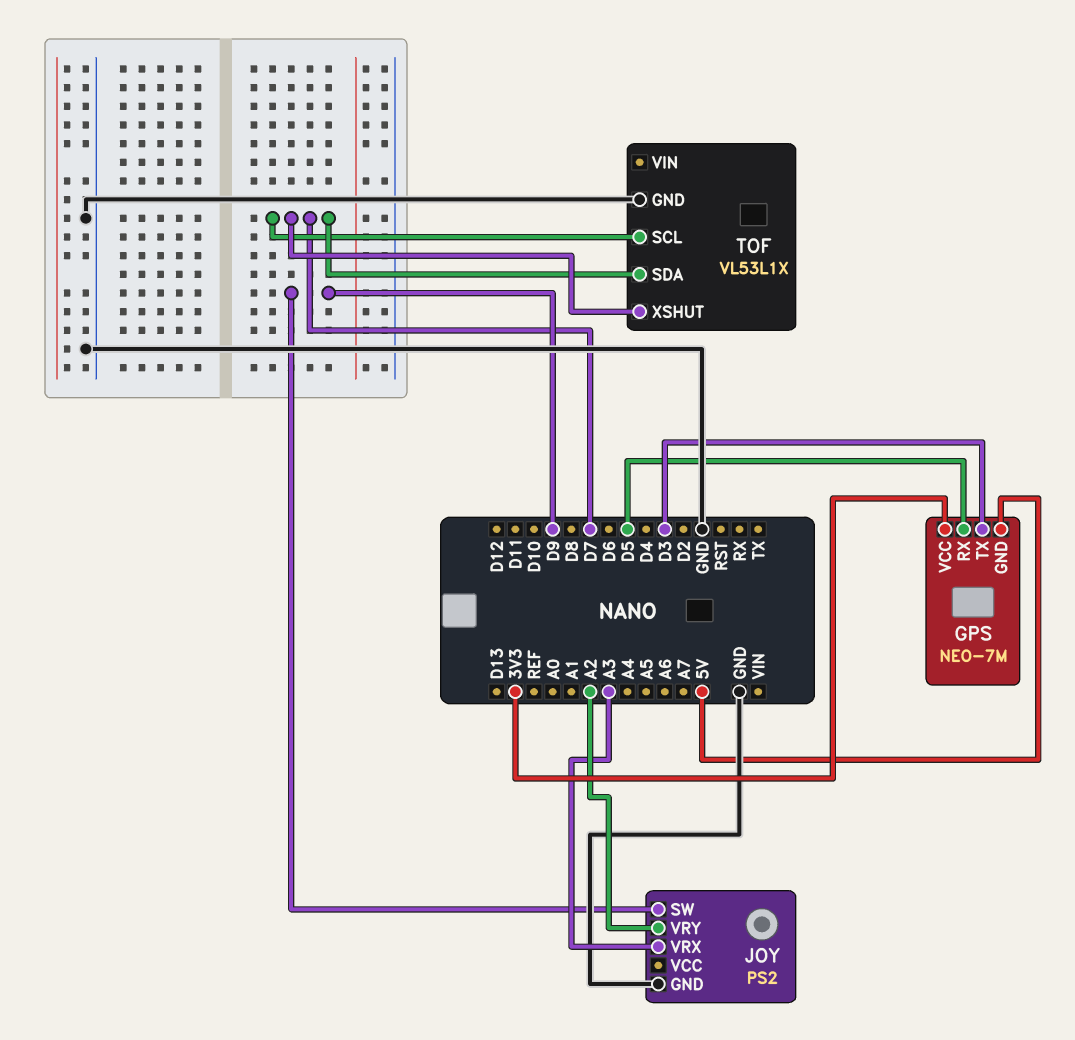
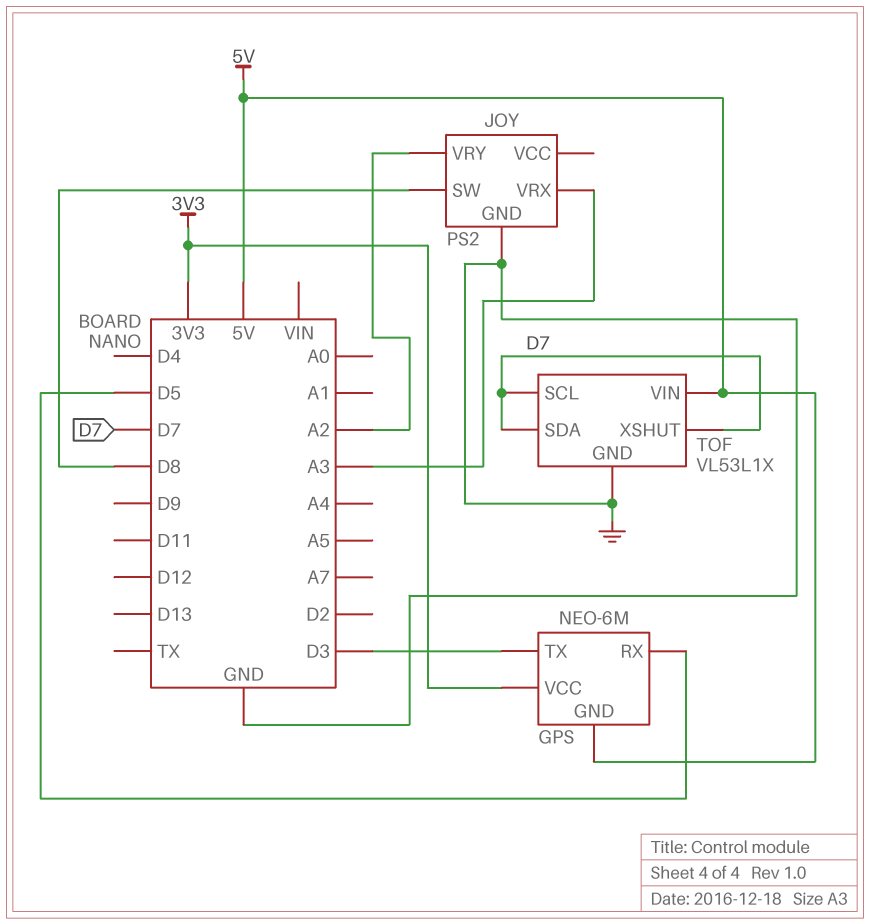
GPS: NEO-7M -> NEO-6M
JOY pin SW: D9 -> D8
TOF pin VIN: none -> 5V

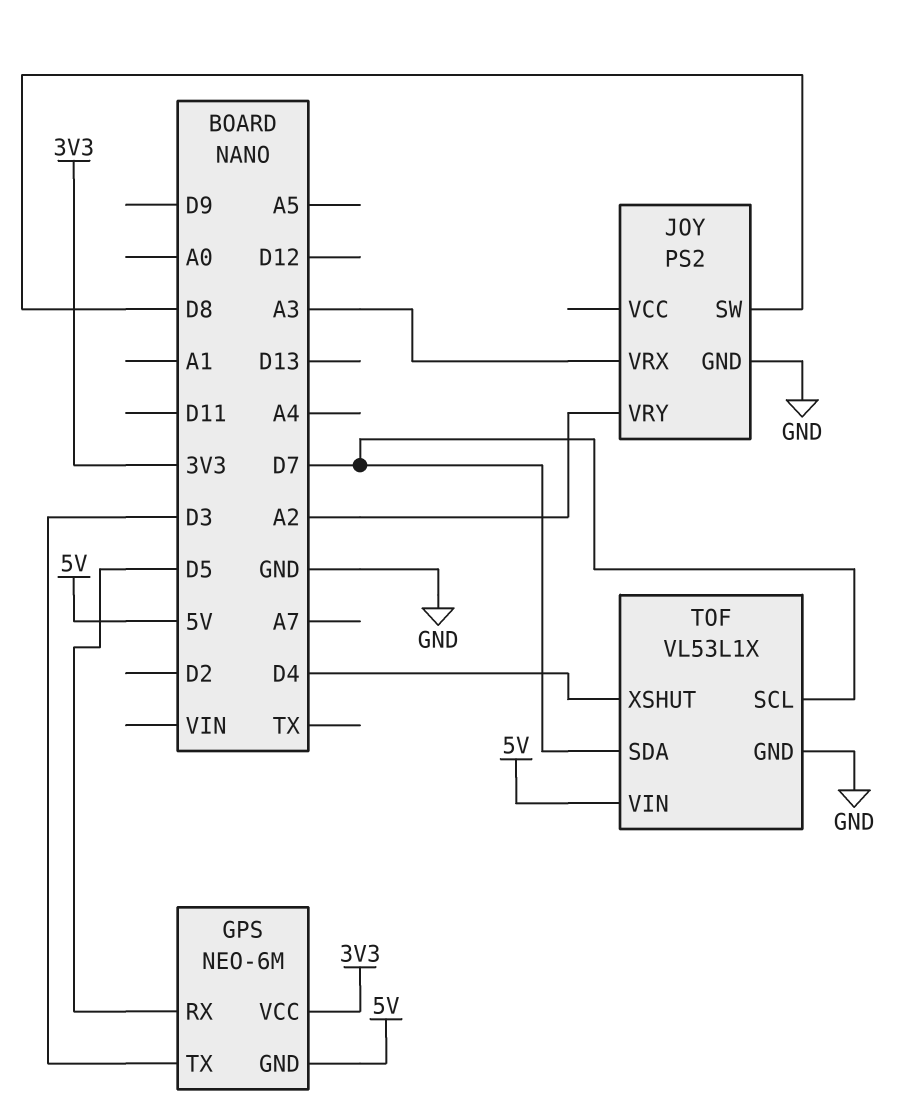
TOF pin XSHUT: D7 -> D4

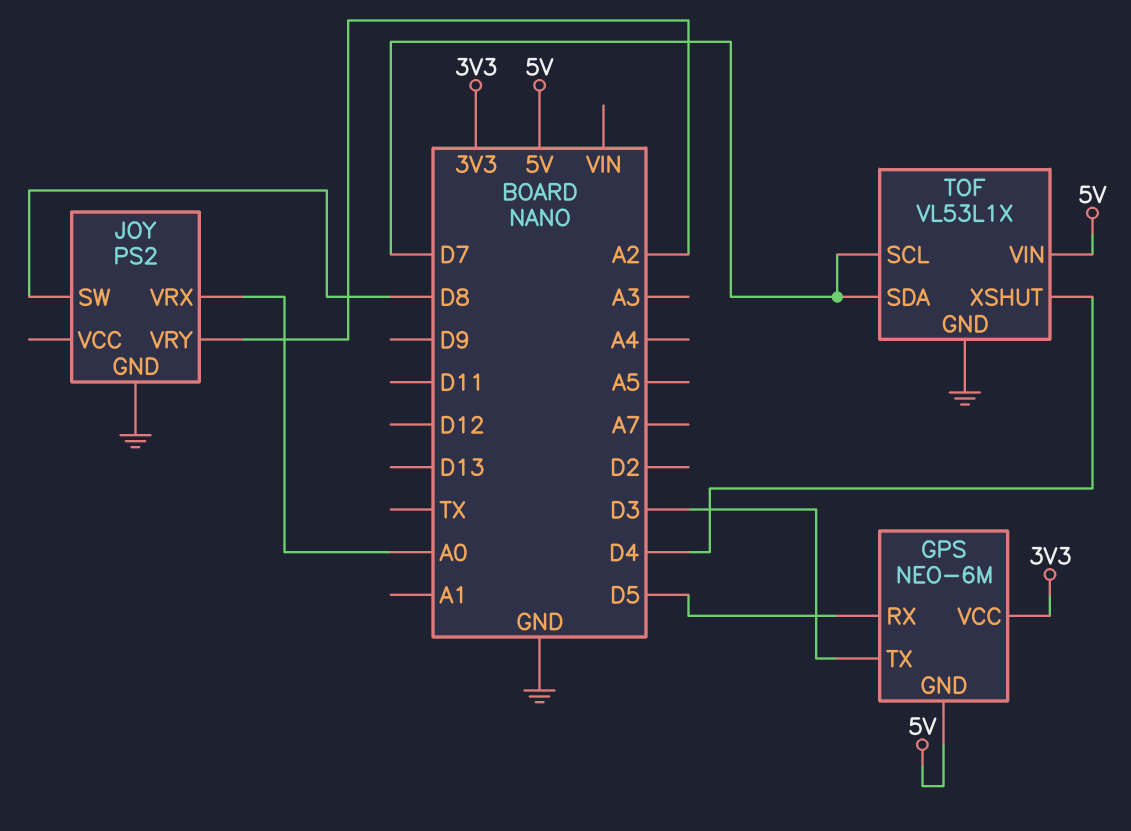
JOY pin VRX: A3 -> A0

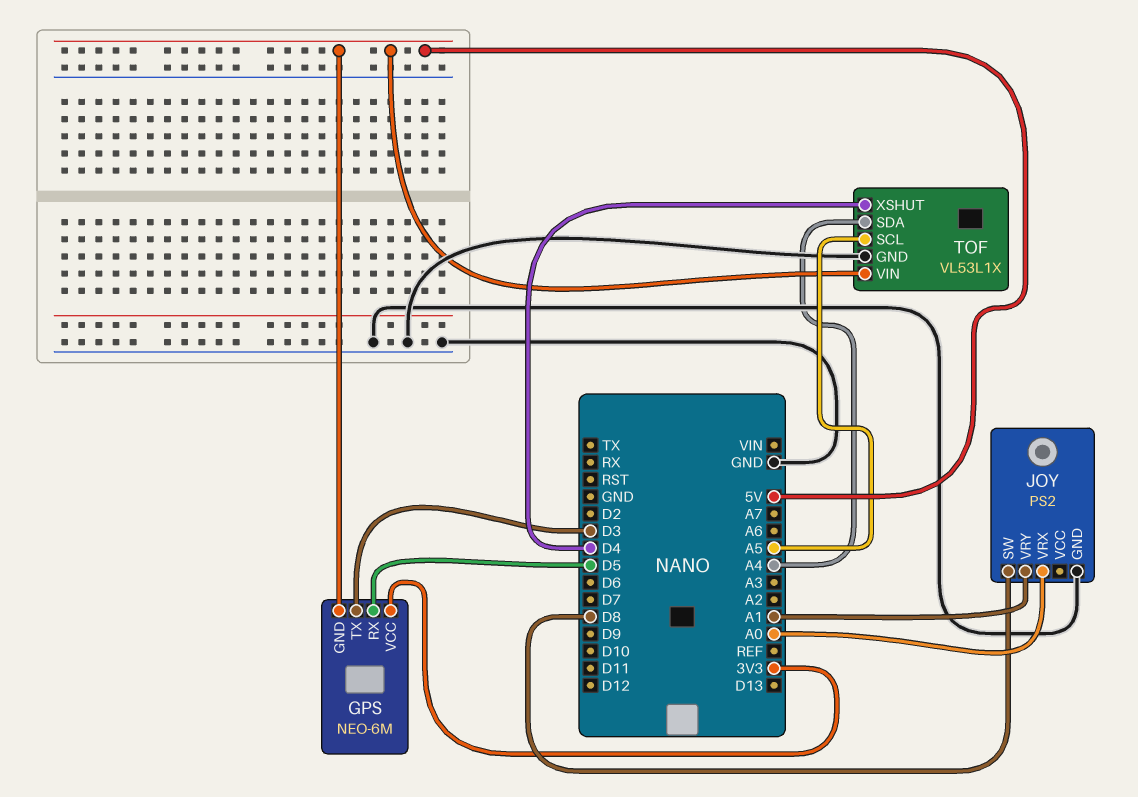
JOY pin VRY: A2 -> A1
TOF pin SCL: D7 -> A5
TOF pin SDA: D7 -> A4

